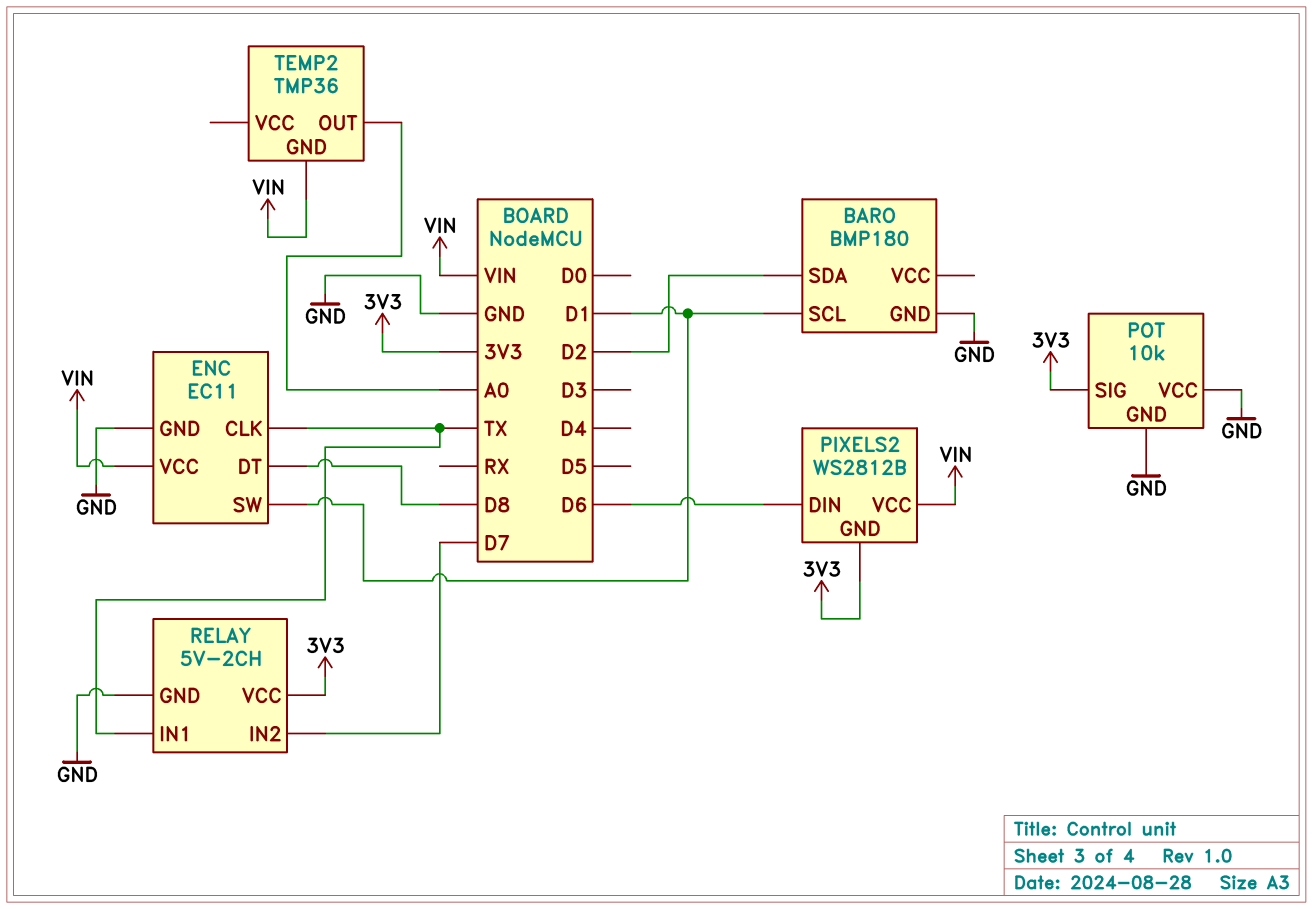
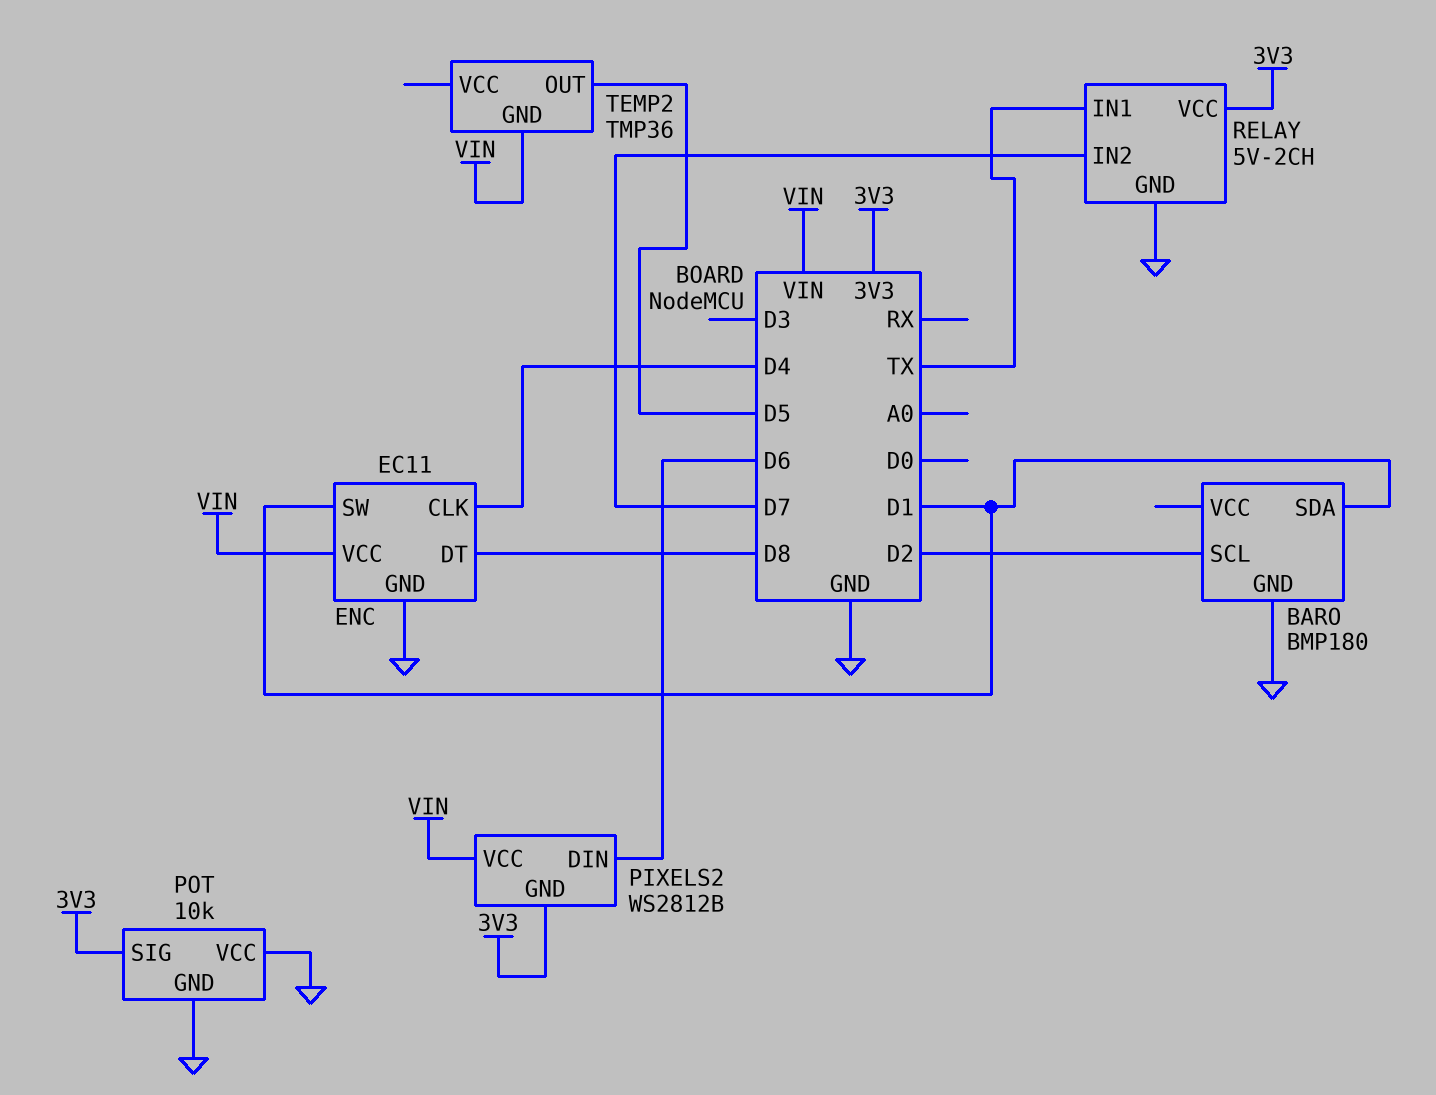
BARO pin SCL: D1 -> D2
BARO pin SDA: D2 -> D1
ENC pin CLK: TX -> D4
TEMP2 pin OUT: A0 -> D5

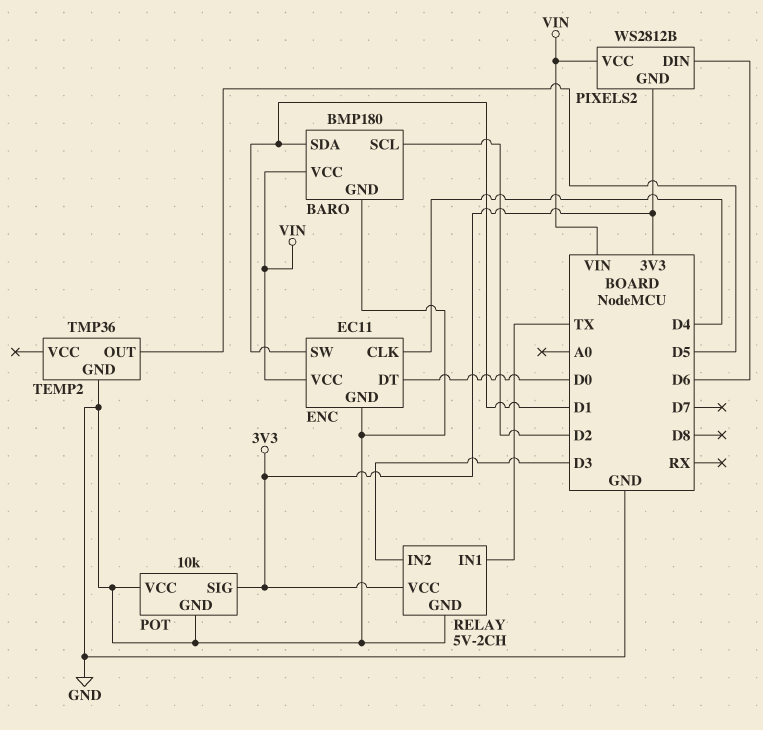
BARO pin VCC: none -> VIN
ENC pin DT: D8 -> D0
RELAY pin IN2: D7 -> D3
TEMP2 pin GND: VIN -> GND

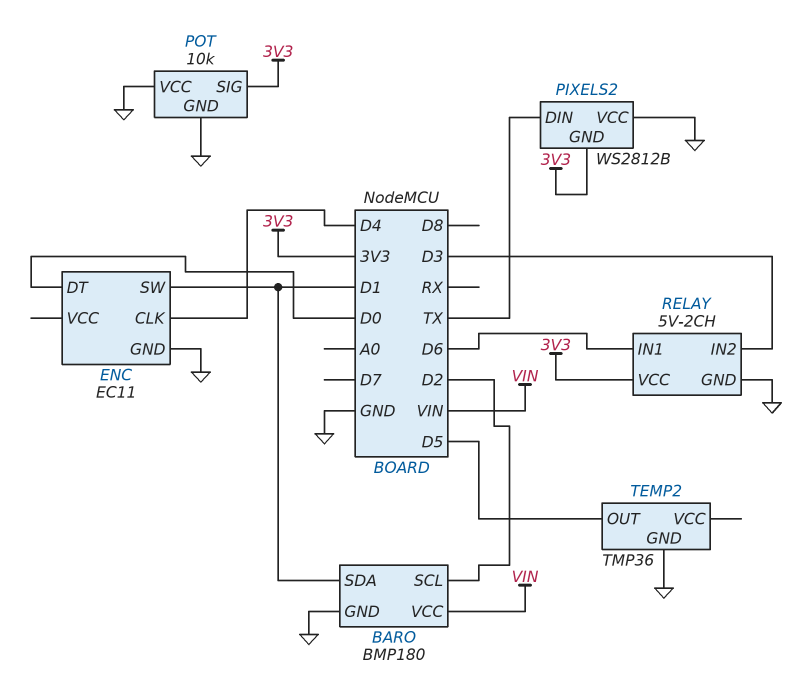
ENC pin VCC: VIN -> none
PIXELS2 pin DIN: D6 -> TX
PIXELS2 pin VCC: VIN -> GND
RELAY pin IN1: TX -> D6

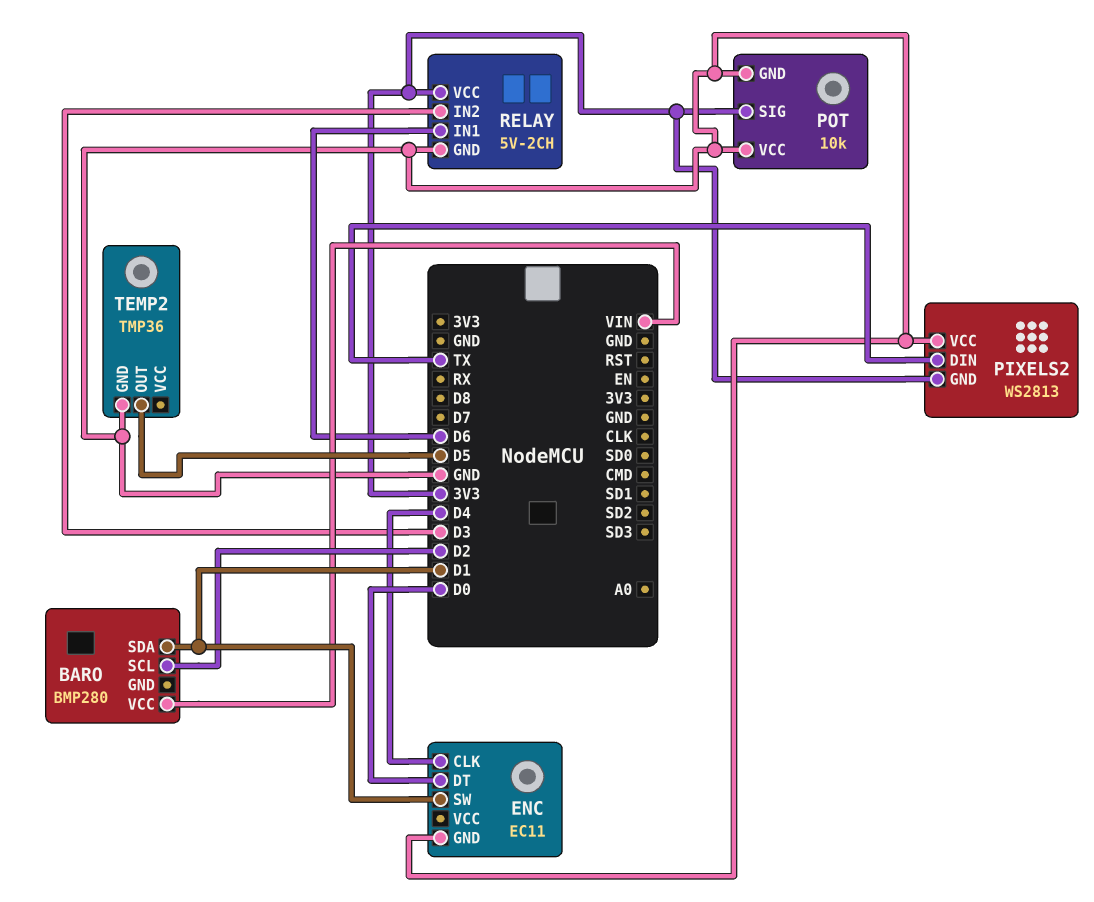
BARO: BMP180 -> BMP280
BARO pin GND: GND -> none
PIXELS2: WS2812B -> WS2813

